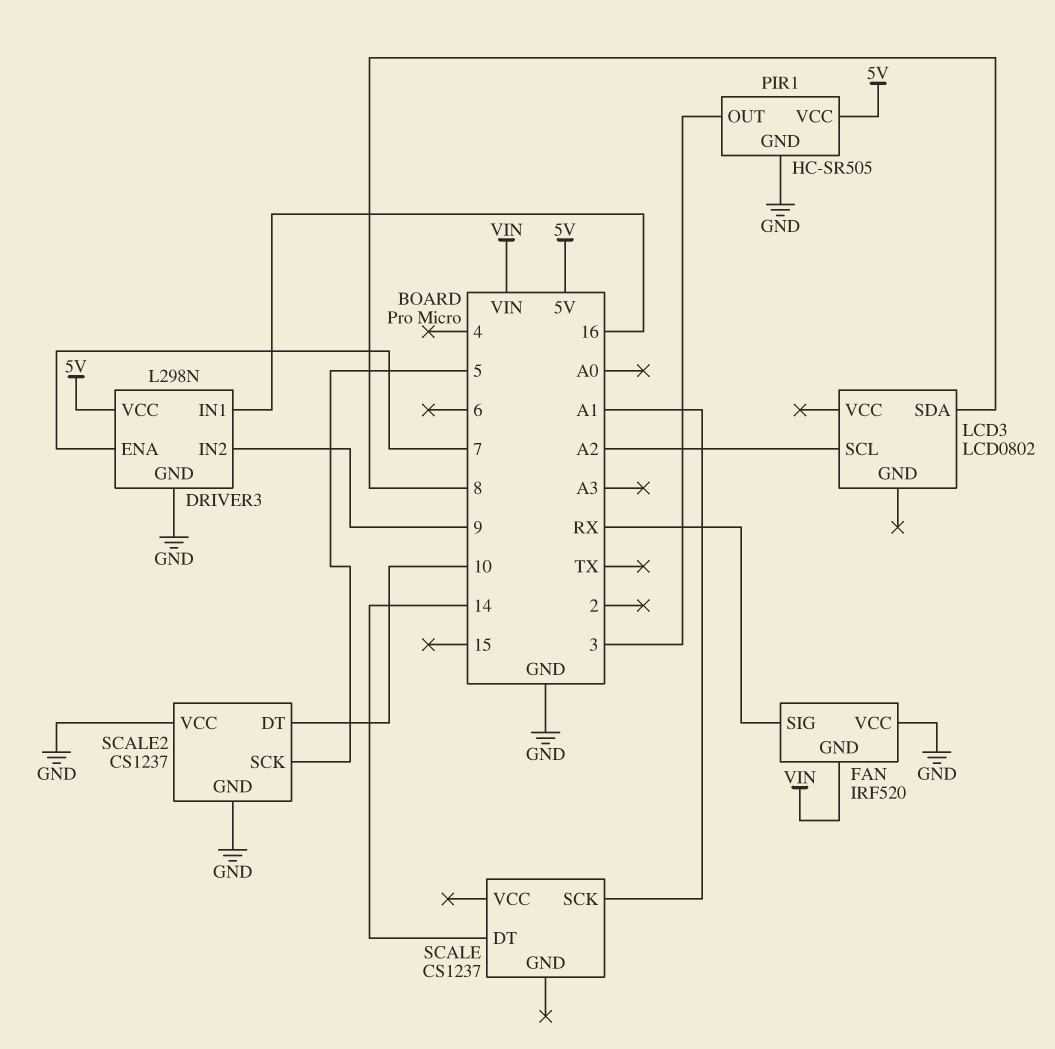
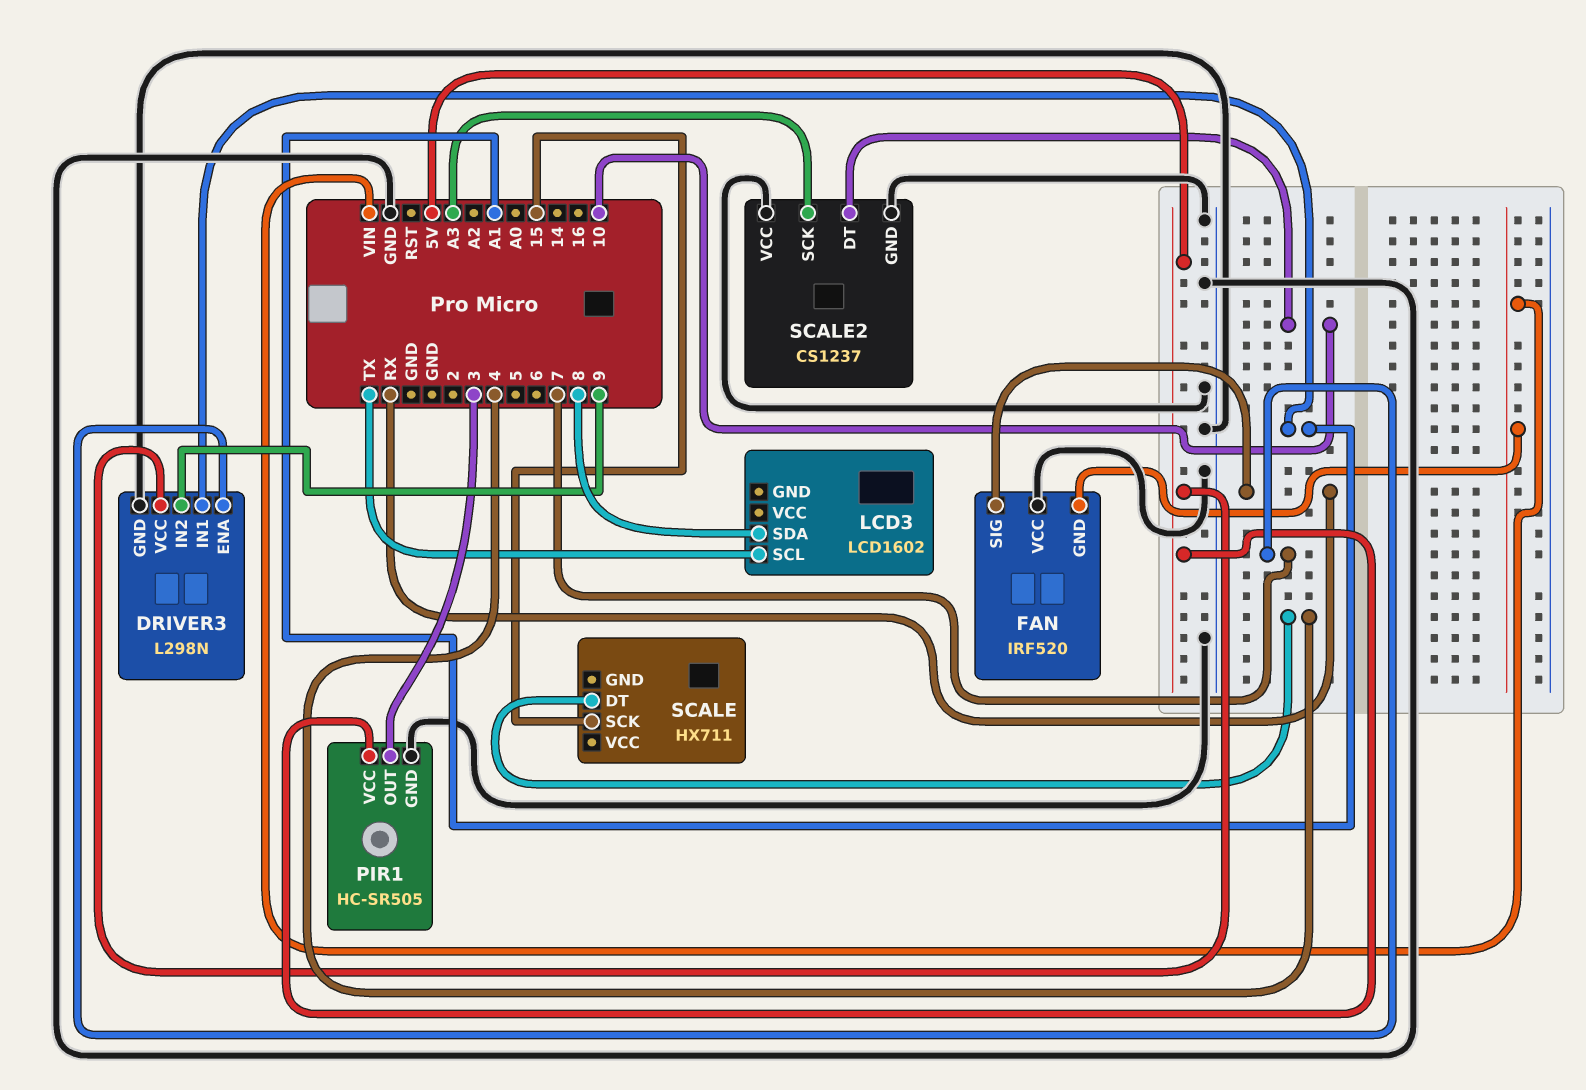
DRIVER3 pin IN1: 16 -> A1
LCD3: LCD0802 -> LCD1602
LCD3 pin SCL: A2 -> TX
SCALE: CS1237 -> HX711
SCALE pin DT: 14 -> 4
SCALE pin SCK: A1 -> 15
SCALE2 pin SCK: 5 -> A3

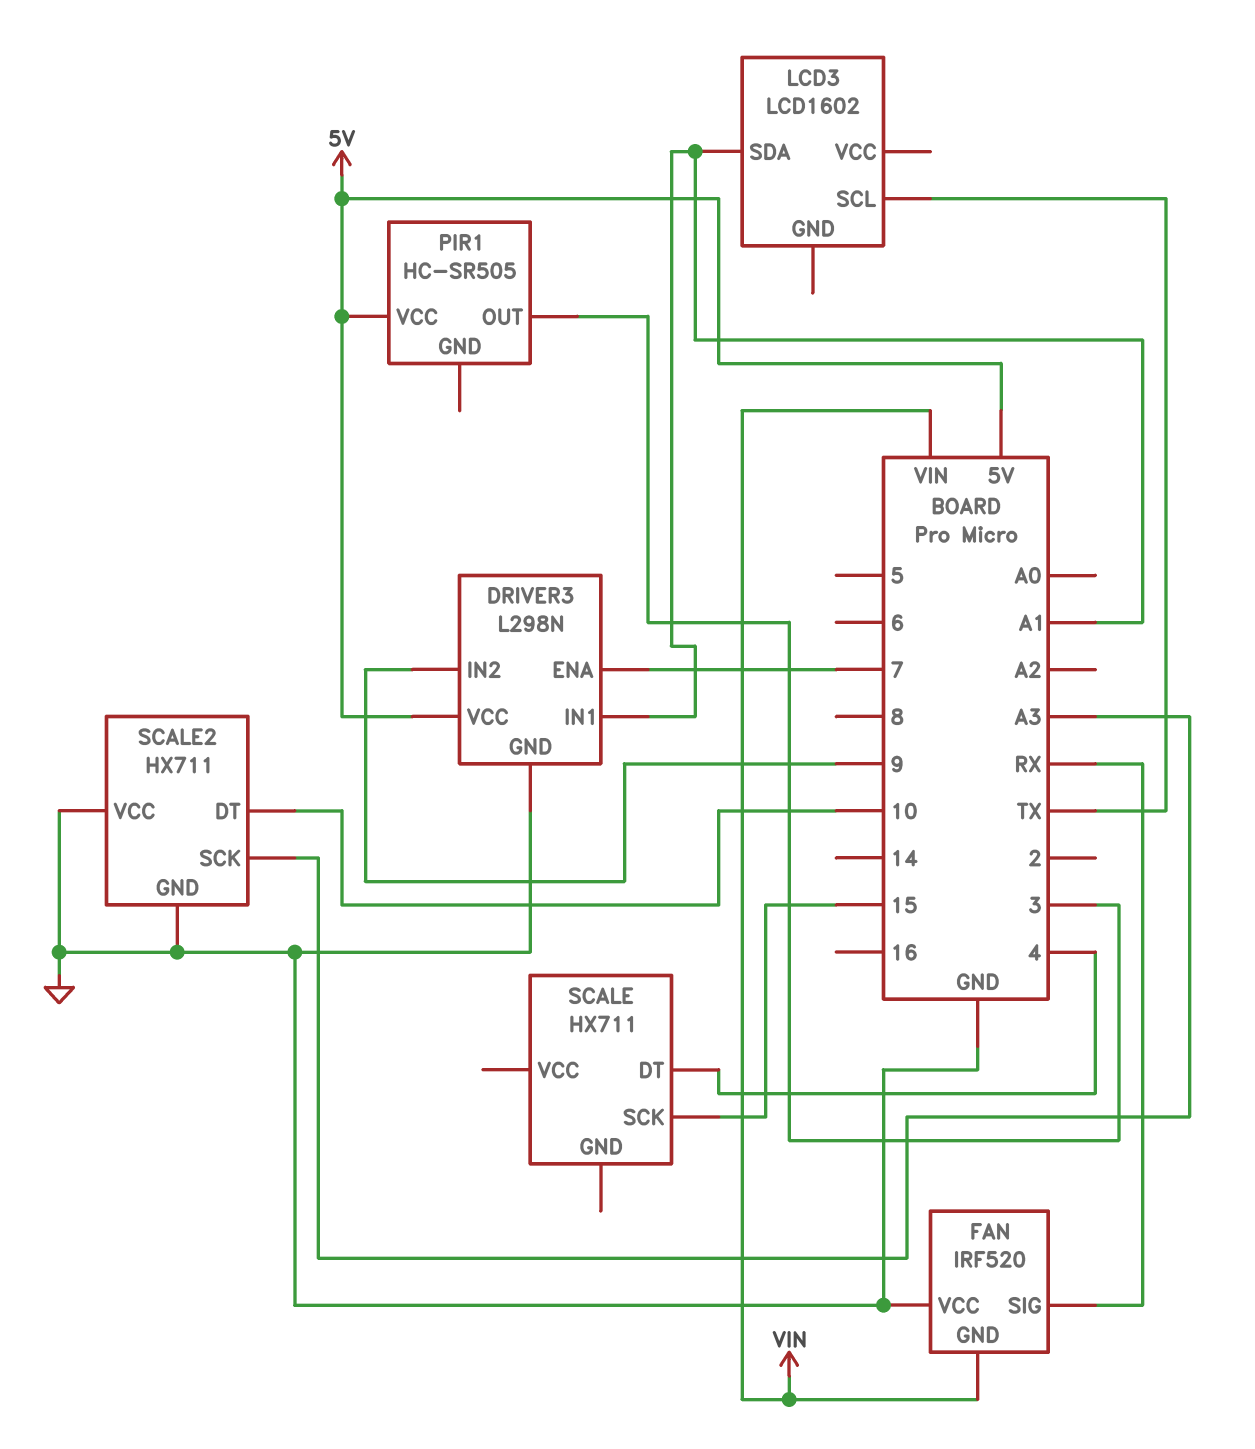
LCD3 pin SDA: 8 -> A1
PIR1 pin GND: GND -> none
SCALE2: CS1237 -> HX711

